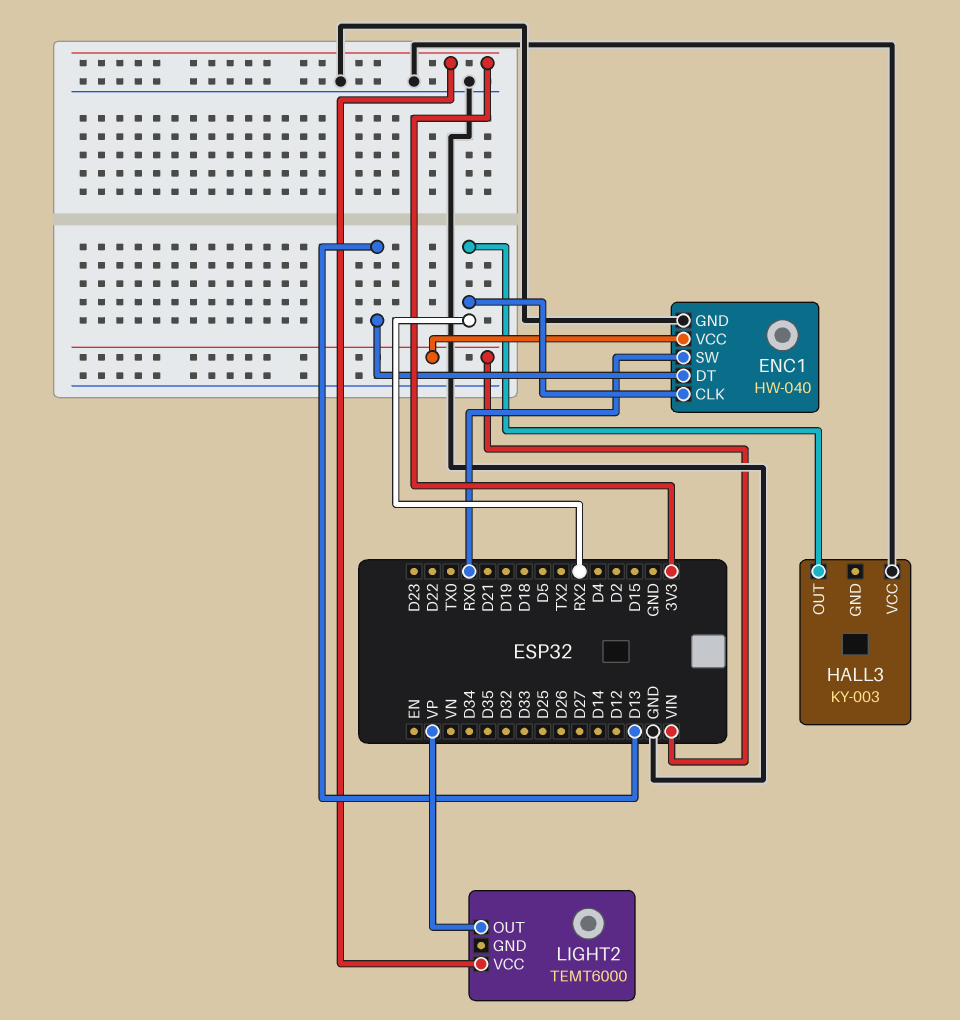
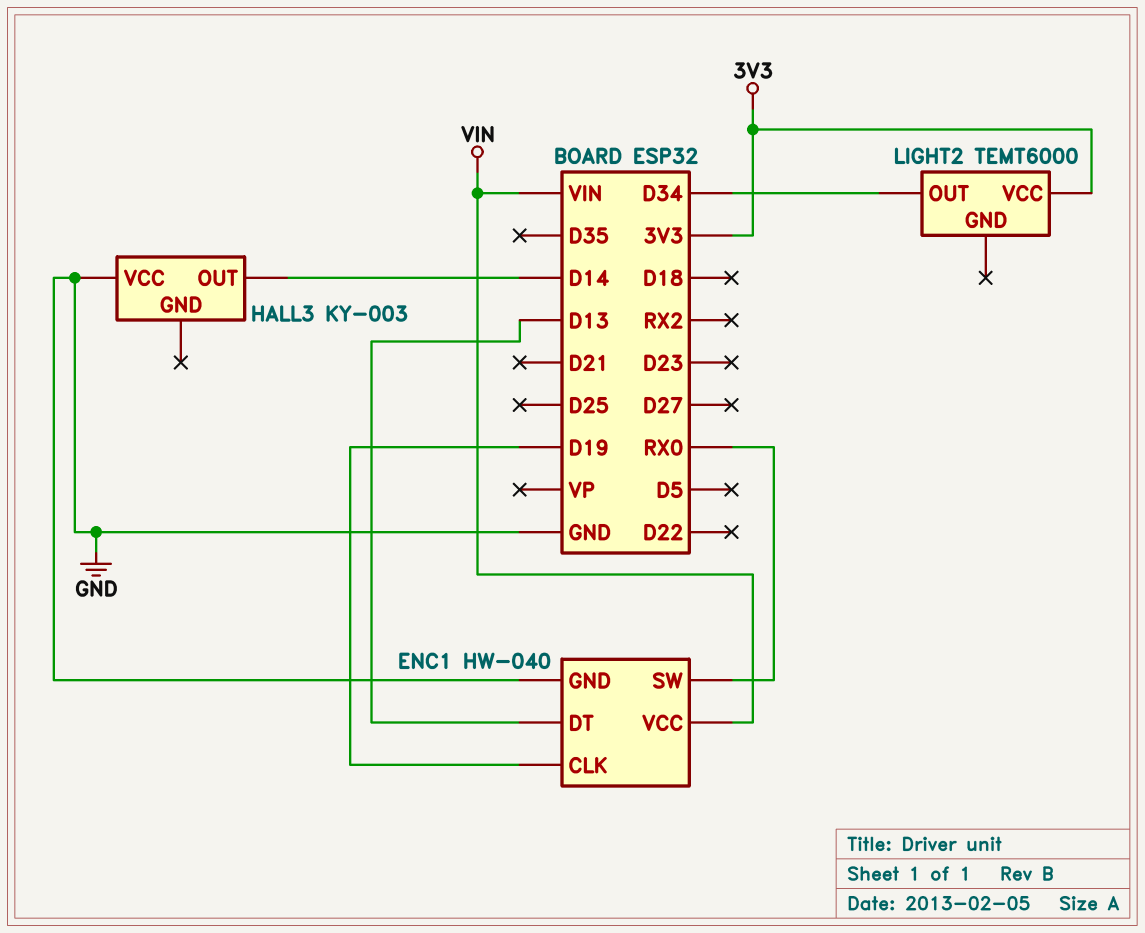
ENC1 pin CLK: RX2 -> D19
HALL3 pin OUT: RX2 -> D14
LIGHT2 pin OUT: VP -> D34

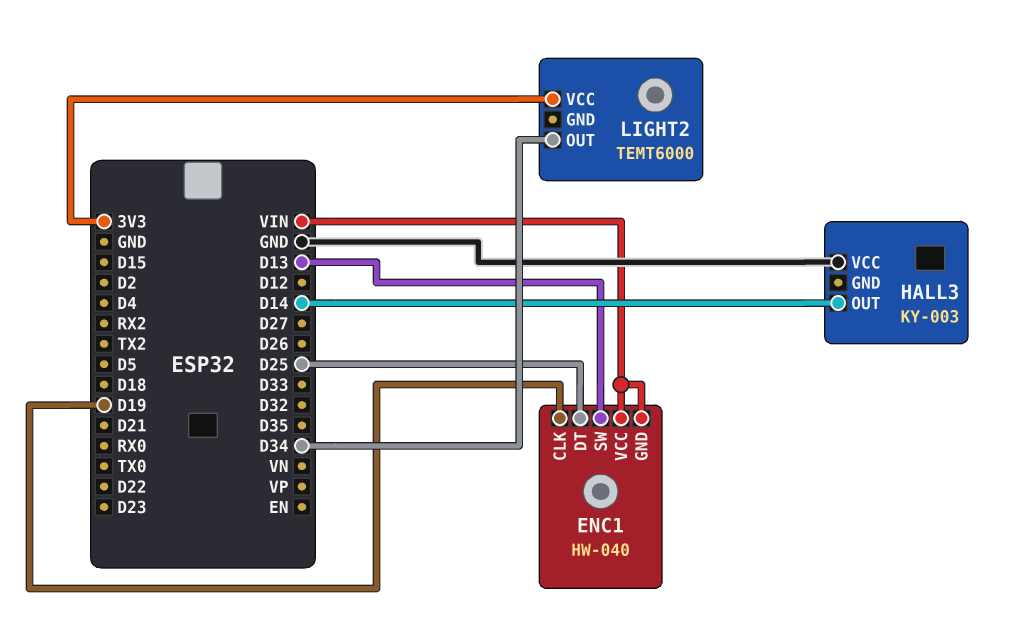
ENC1 pin DT: D13 -> D25
ENC1 pin GND: GND -> VIN
ENC1 pin SW: RX0 -> D13

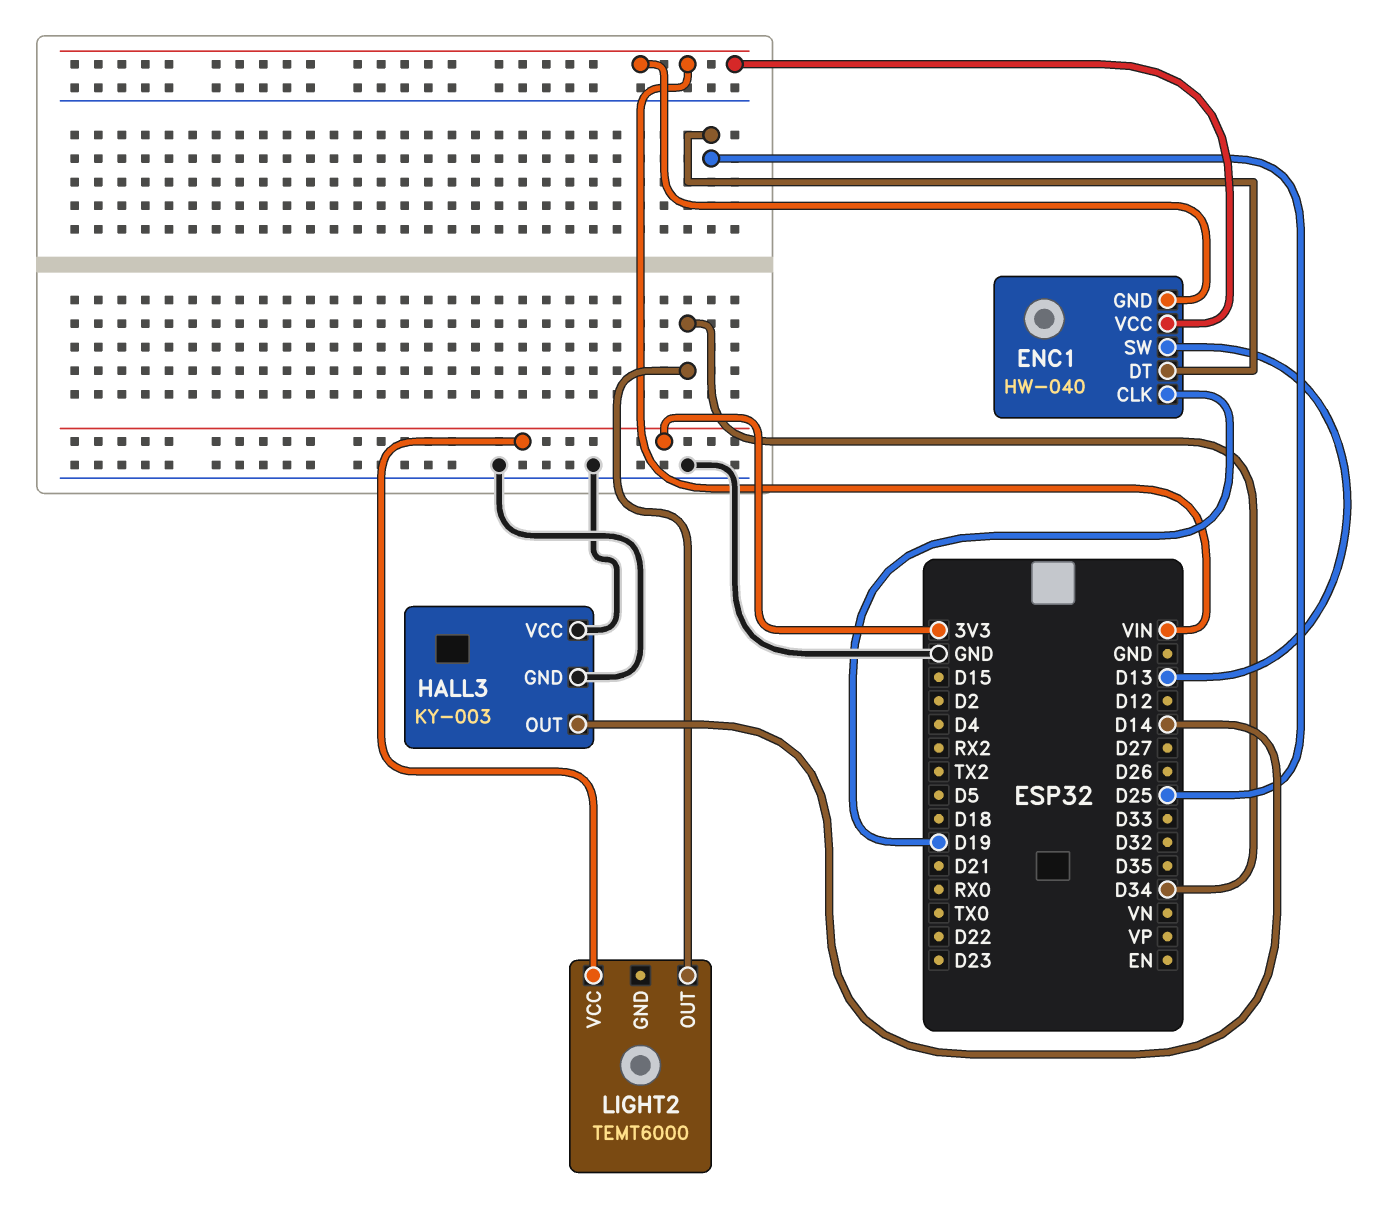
HALL3 pin GND: none -> GND

